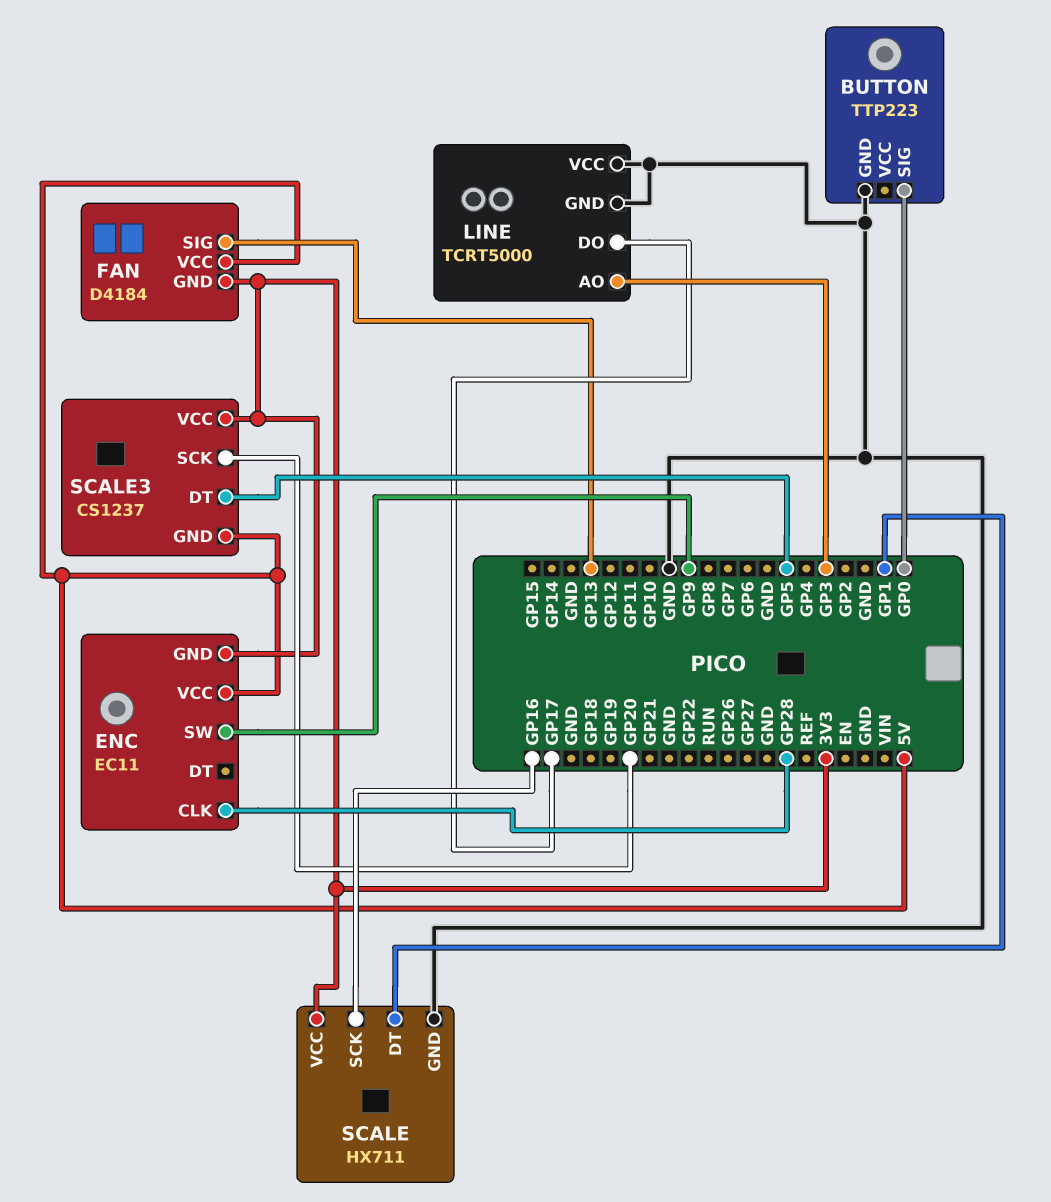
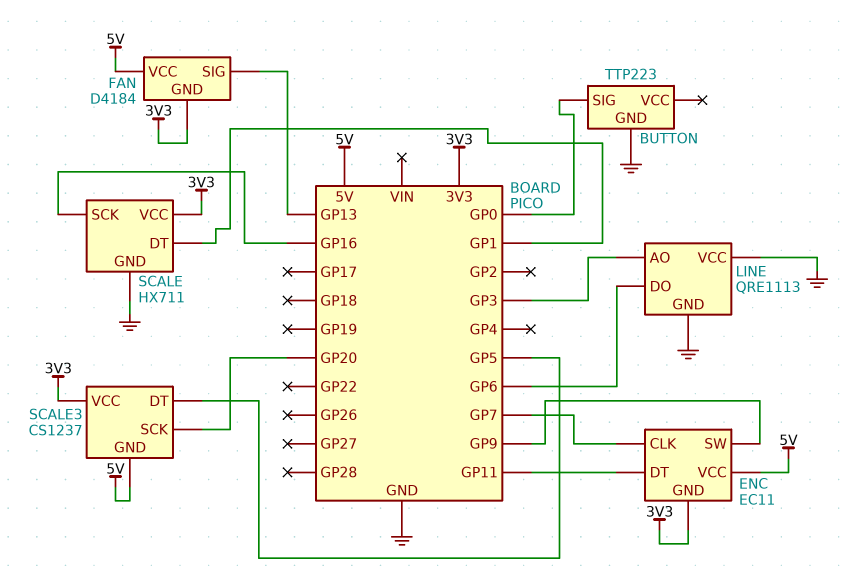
ENC pin CLK: GP28 -> GP7
ENC pin DT: none -> GP11
LINE: TCRT5000 -> QRE1113
LINE pin DO: GP17 -> GP6

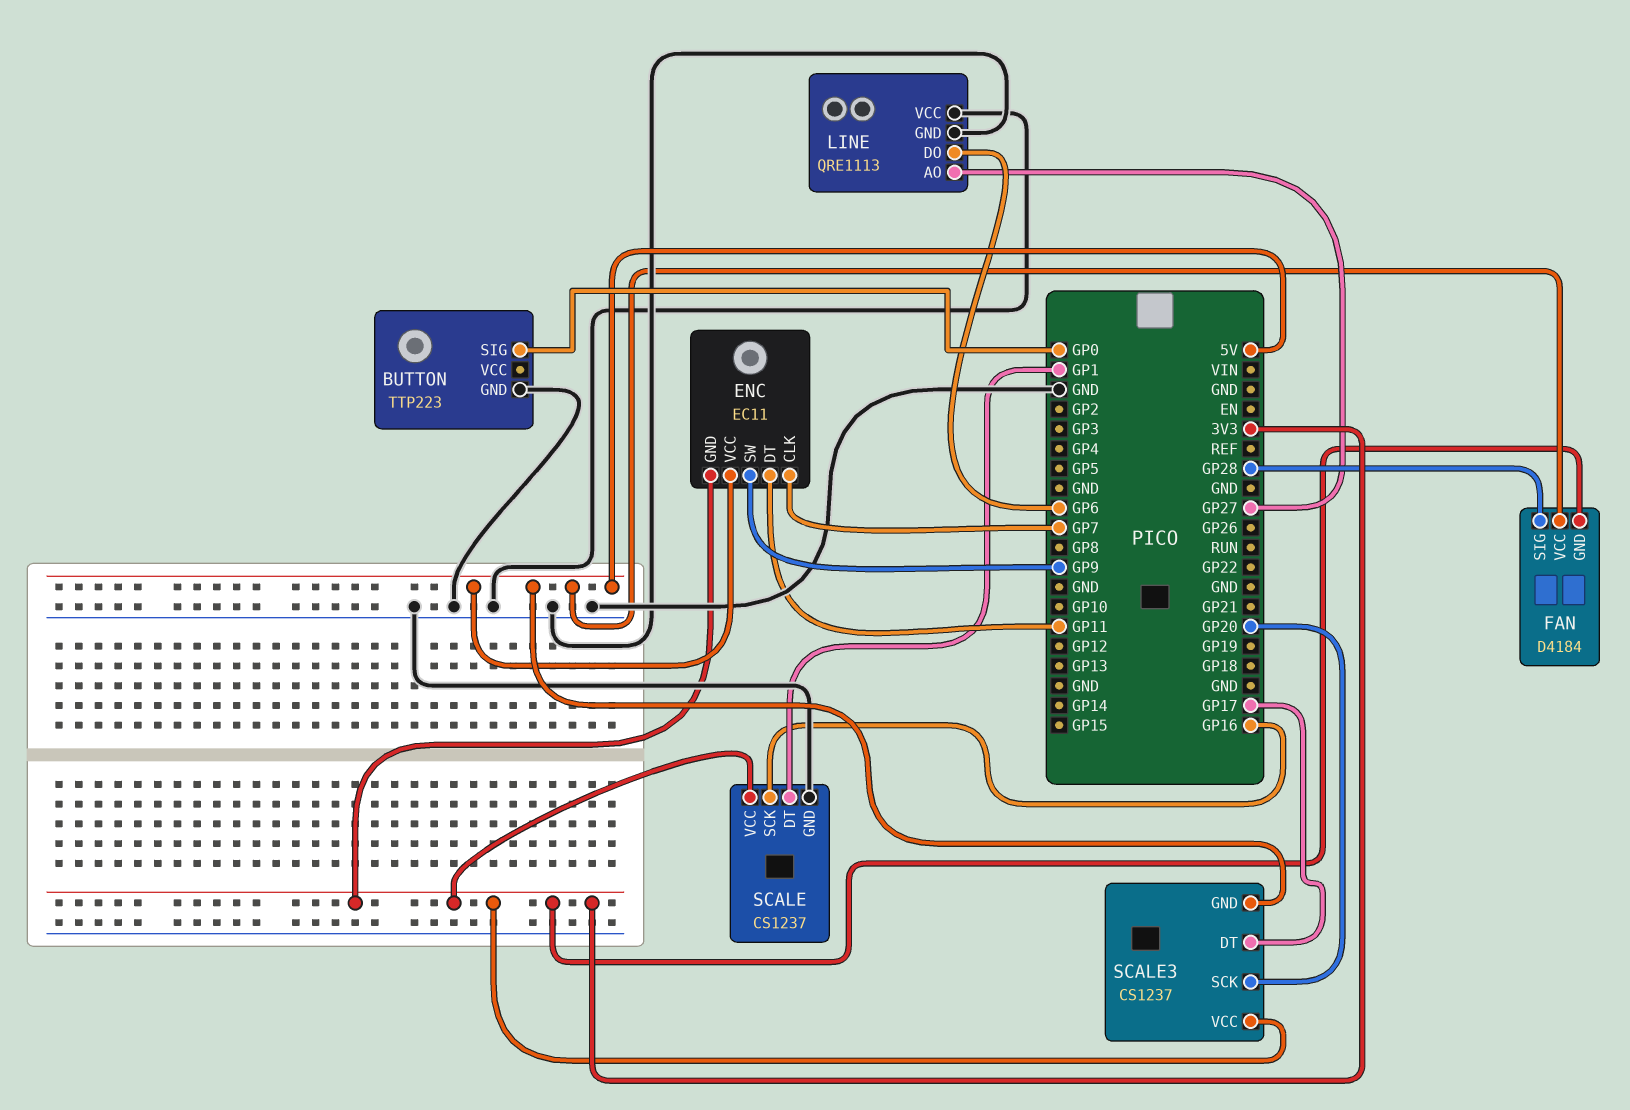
FAN pin SIG: GP13 -> GP28
LINE pin AO: GP3 -> GP27
SCALE: HX711 -> CS1237
SCALE3 pin DT: GP5 -> GP17

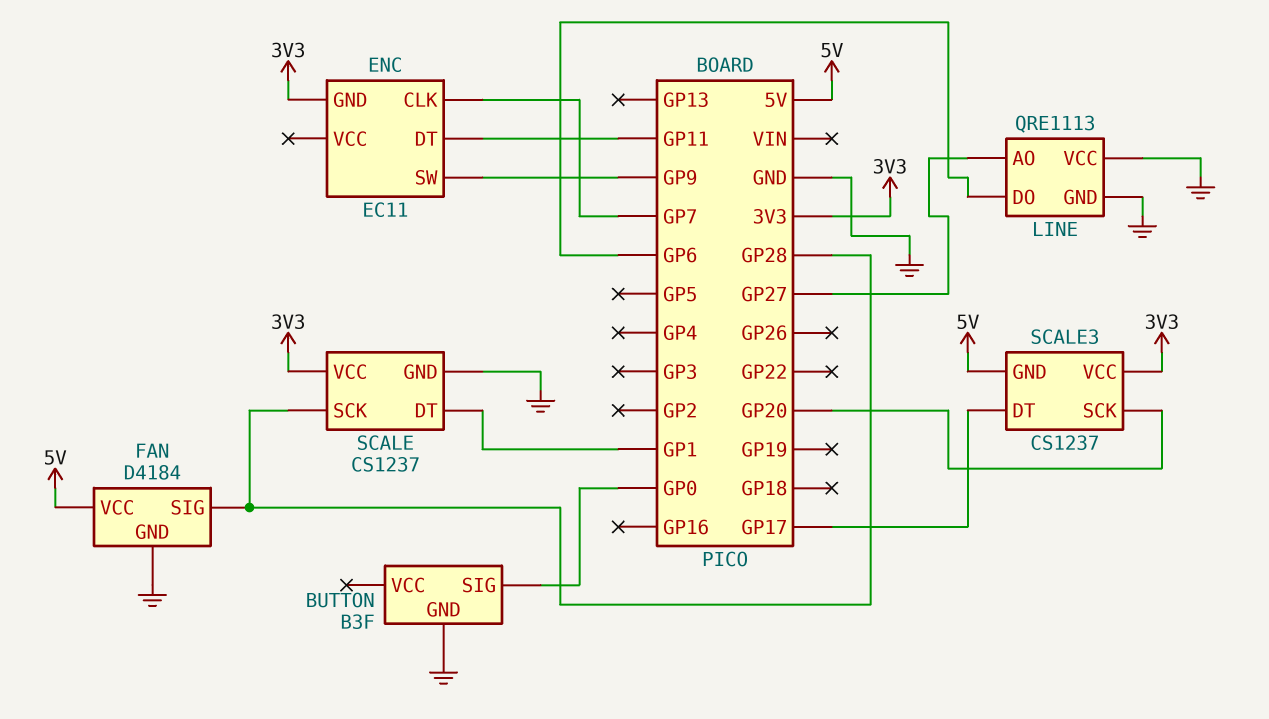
BUTTON: TTP223 -> B3F
ENC pin VCC: 5V -> none
FAN pin GND: 3V3 -> GND
SCALE pin SCK: GP16 -> GP28

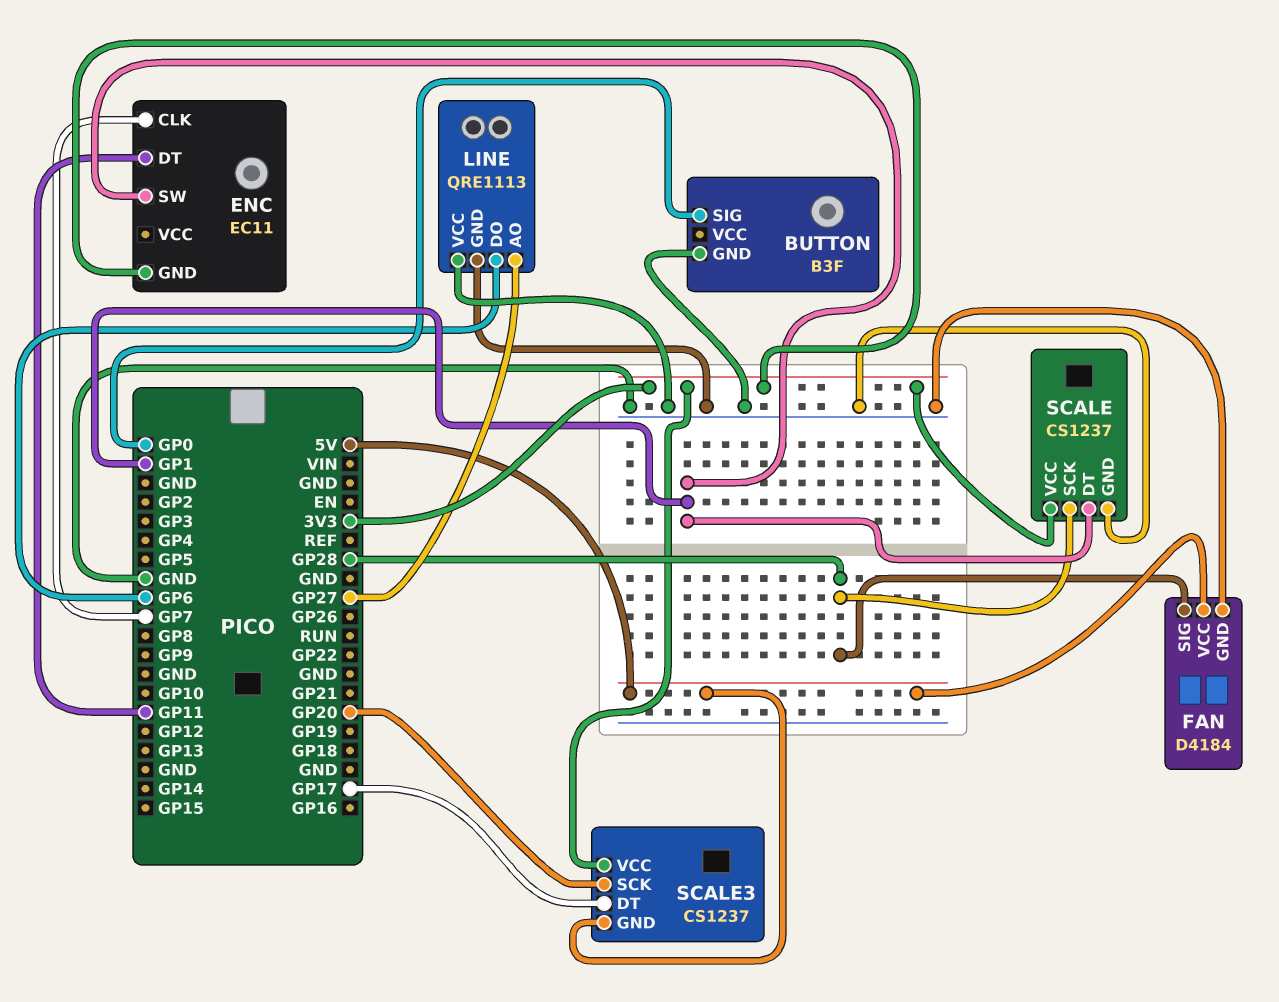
ENC pin SW: GP9 -> GP1

